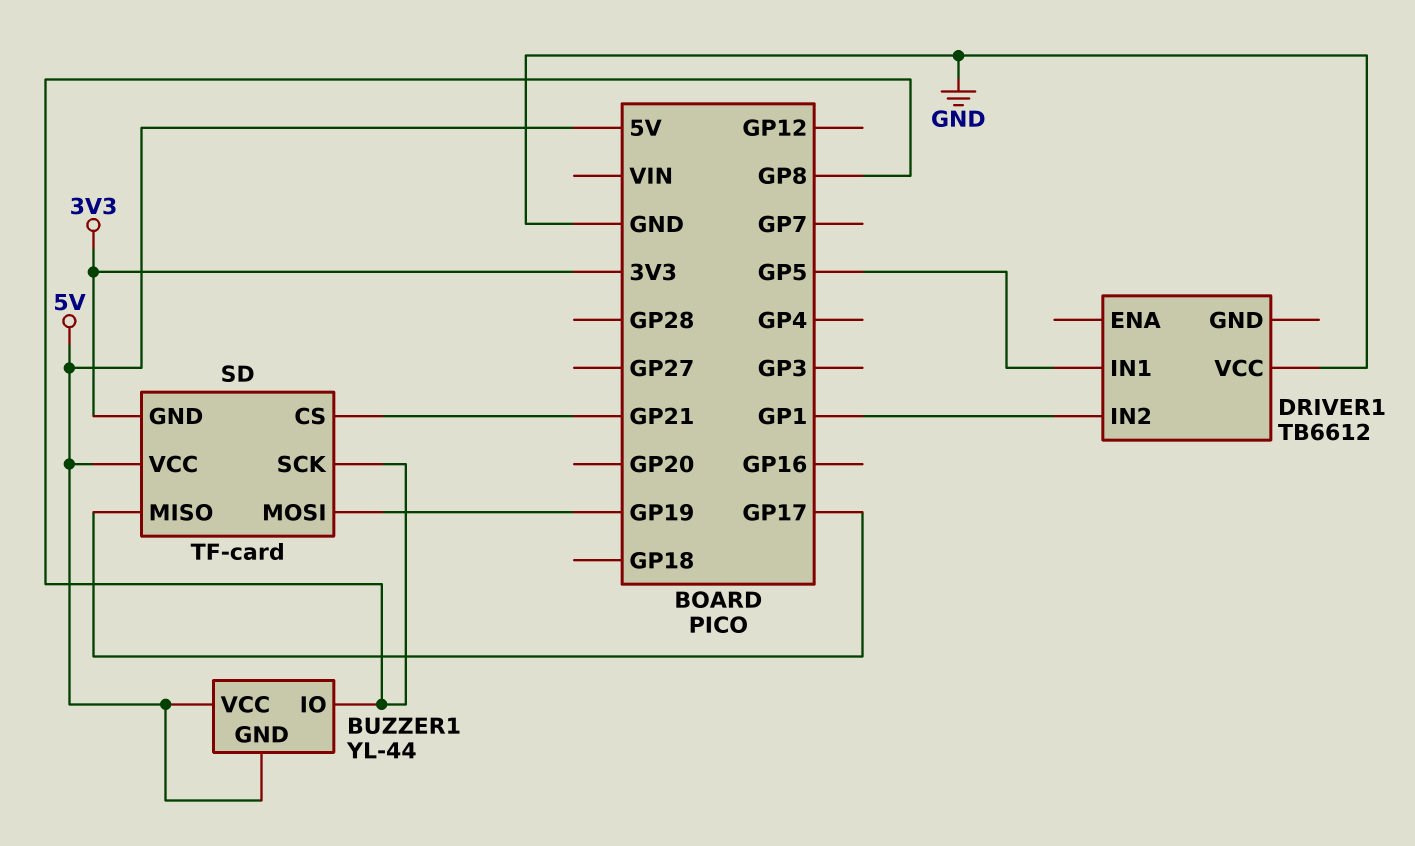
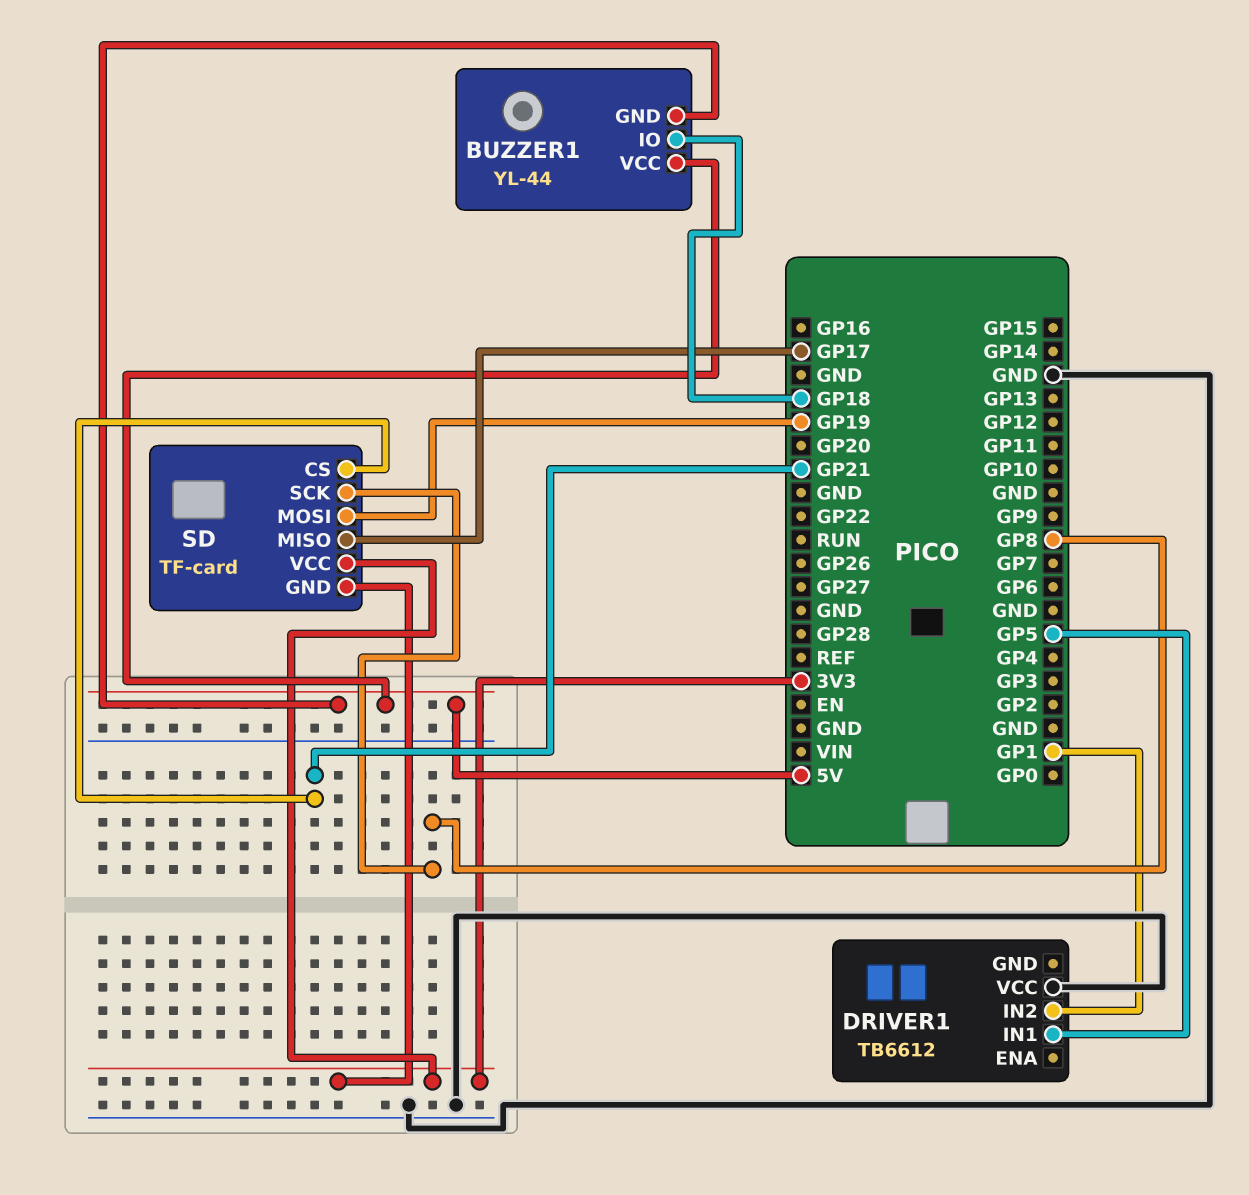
BUZZER1 pin IO: GP8 -> GP18
SD pin VCC: 5V -> 3V3

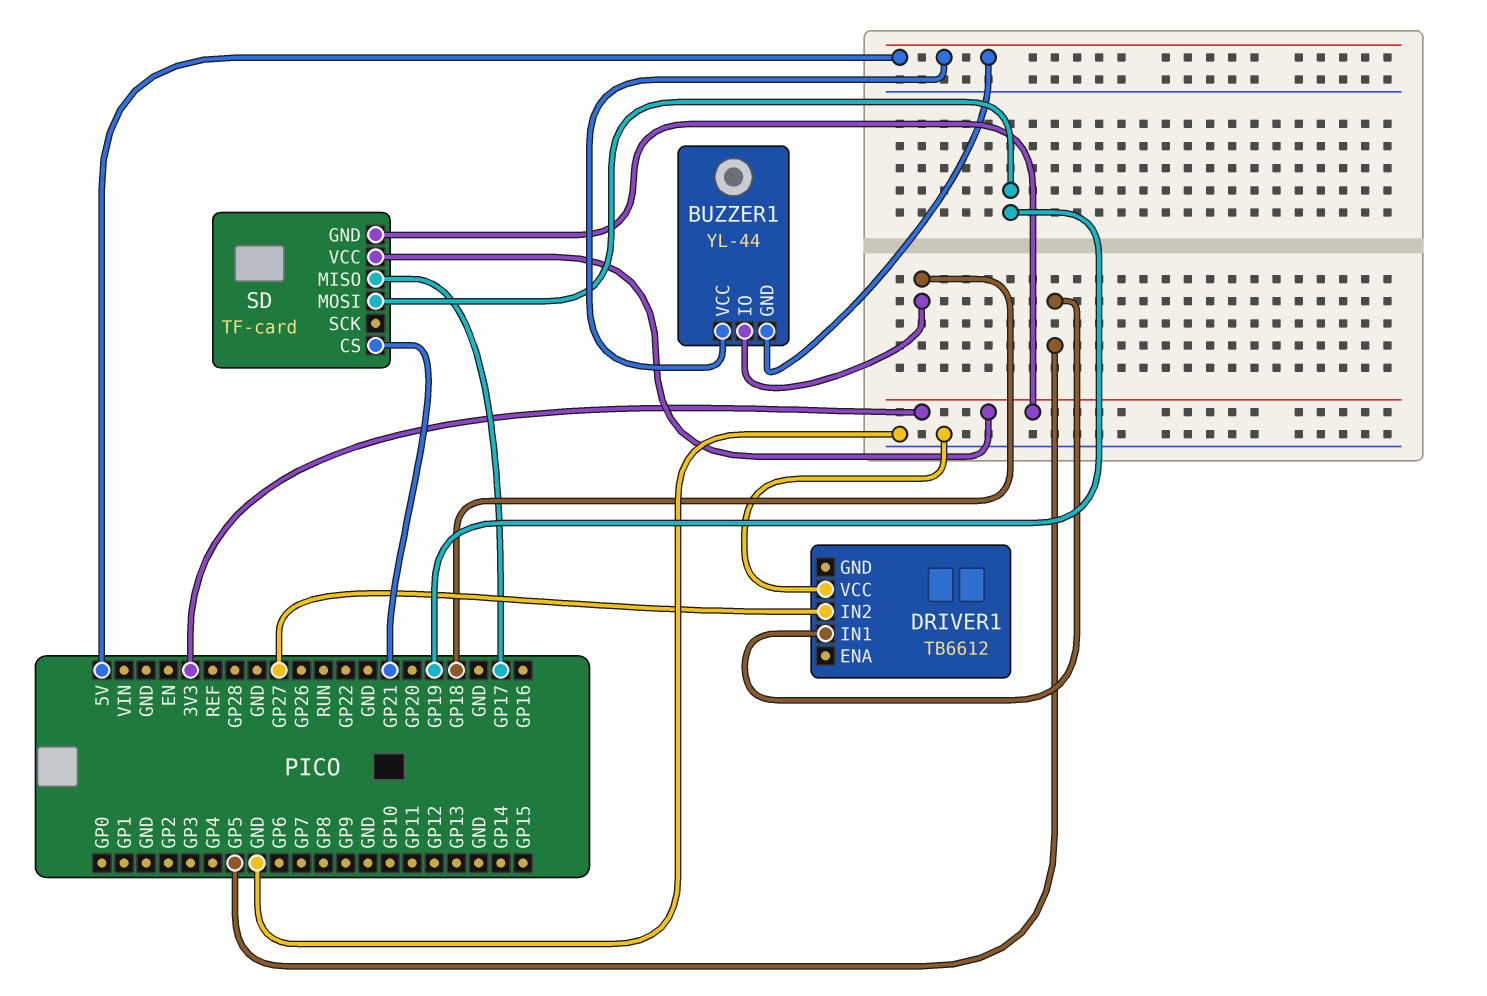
DRIVER1 pin IN2: GP1 -> GP27
SD pin SCK: GP8 -> none

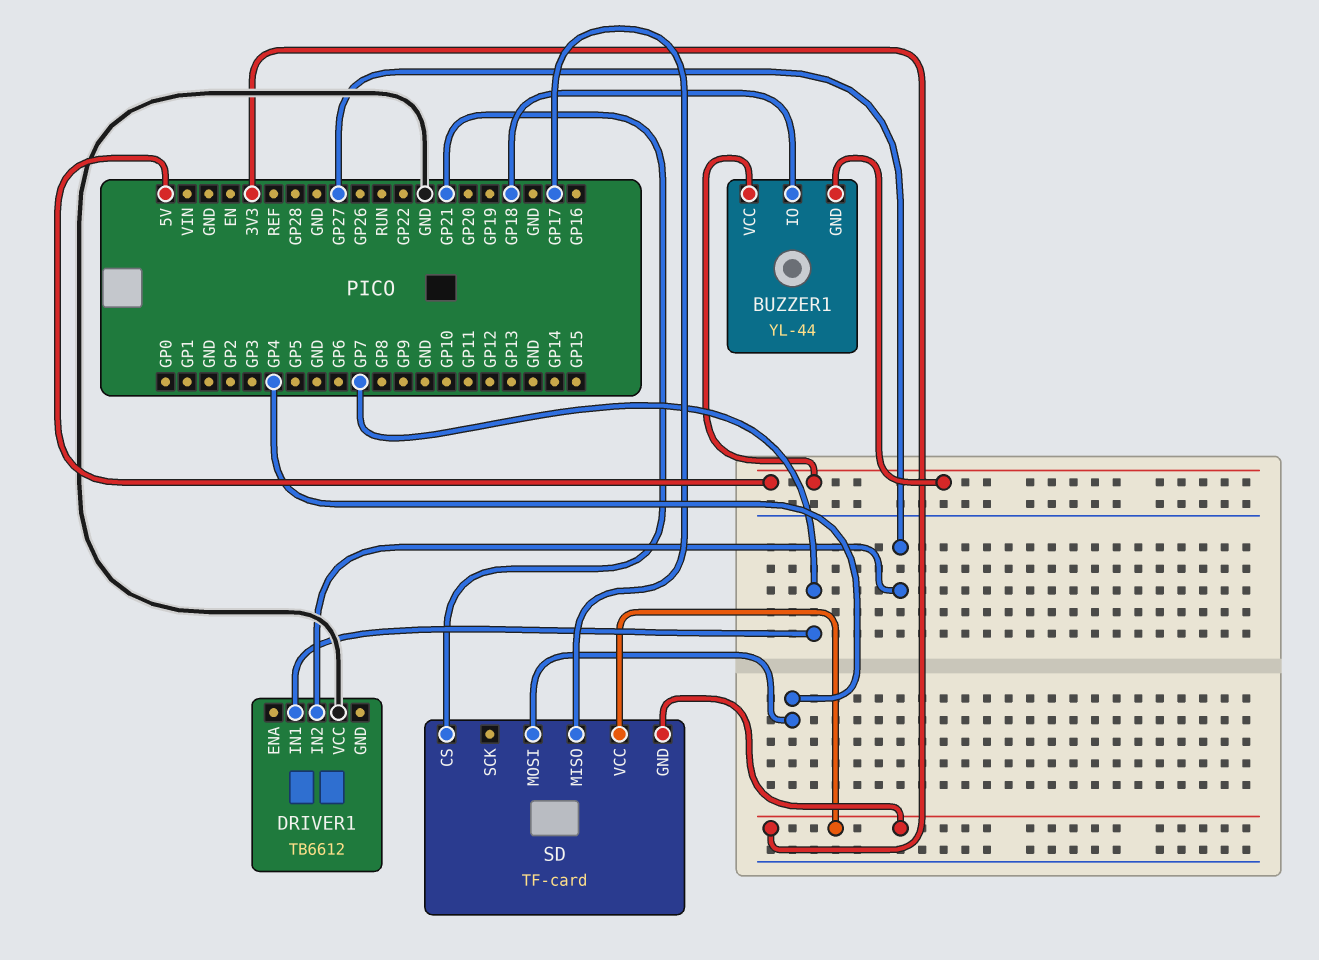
DRIVER1 pin IN1: GP5 -> GP7
SD pin MOSI: GP19 -> GP4

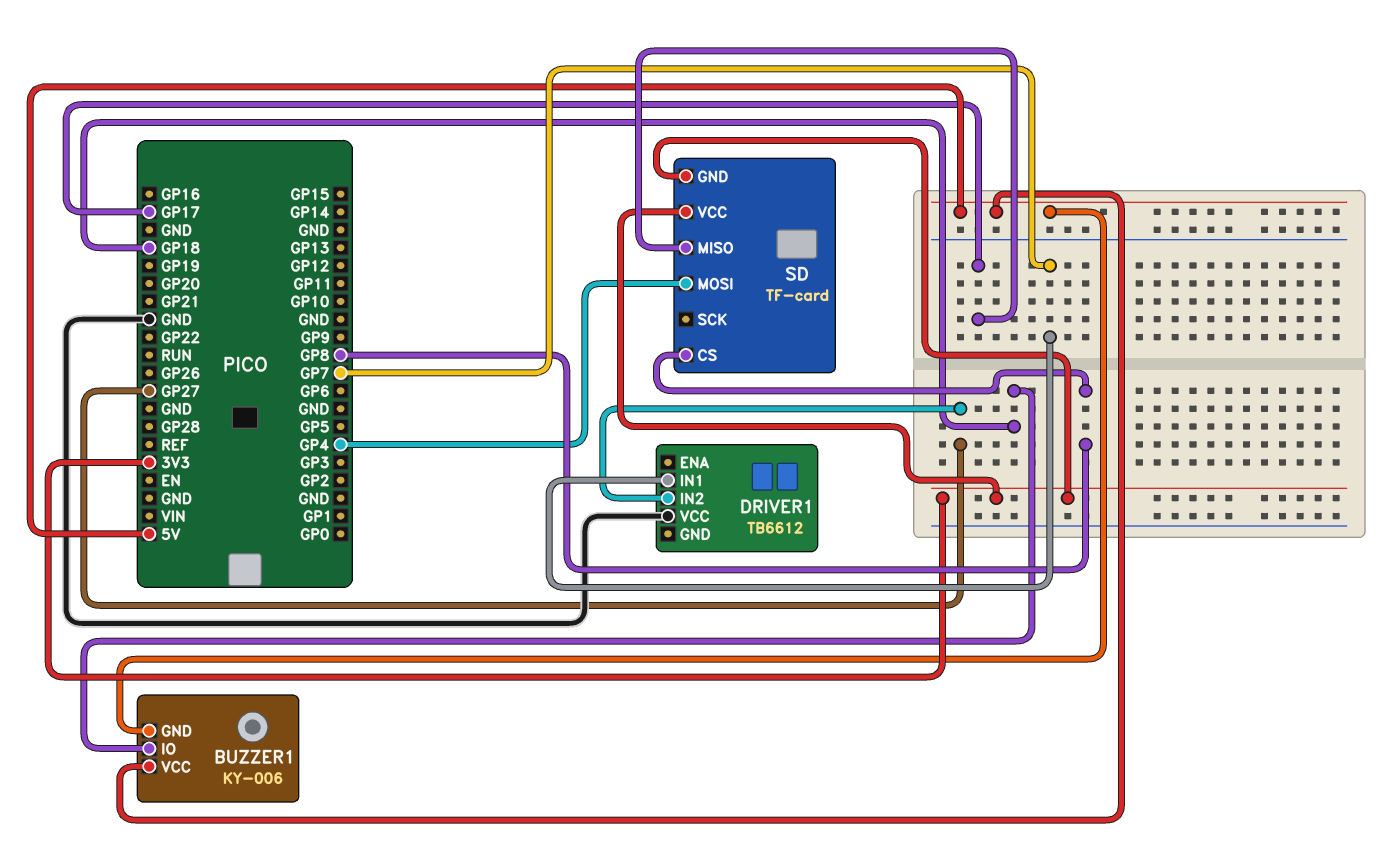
BUZZER1: YL-44 -> KY-006
SD pin CS: GP21 -> GP8

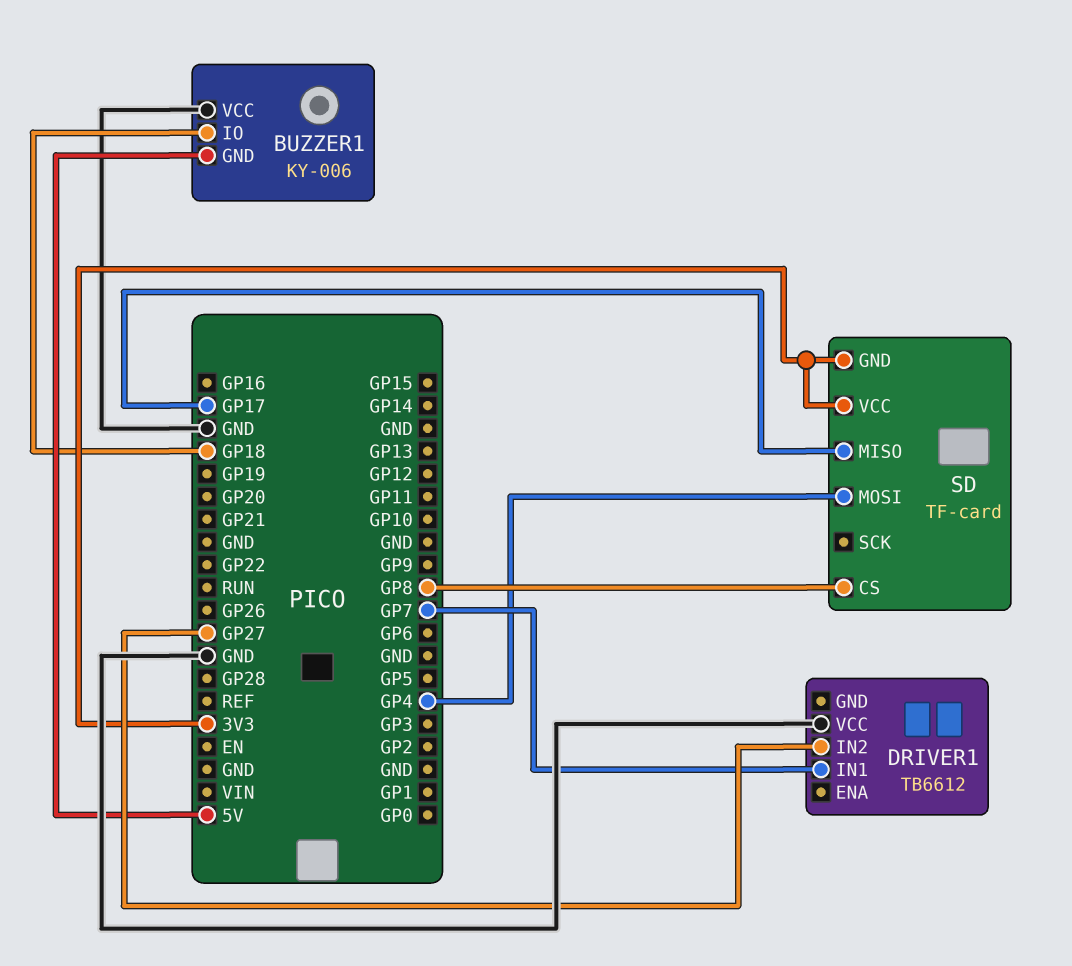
BUZZER1 pin VCC: 5V -> GND

